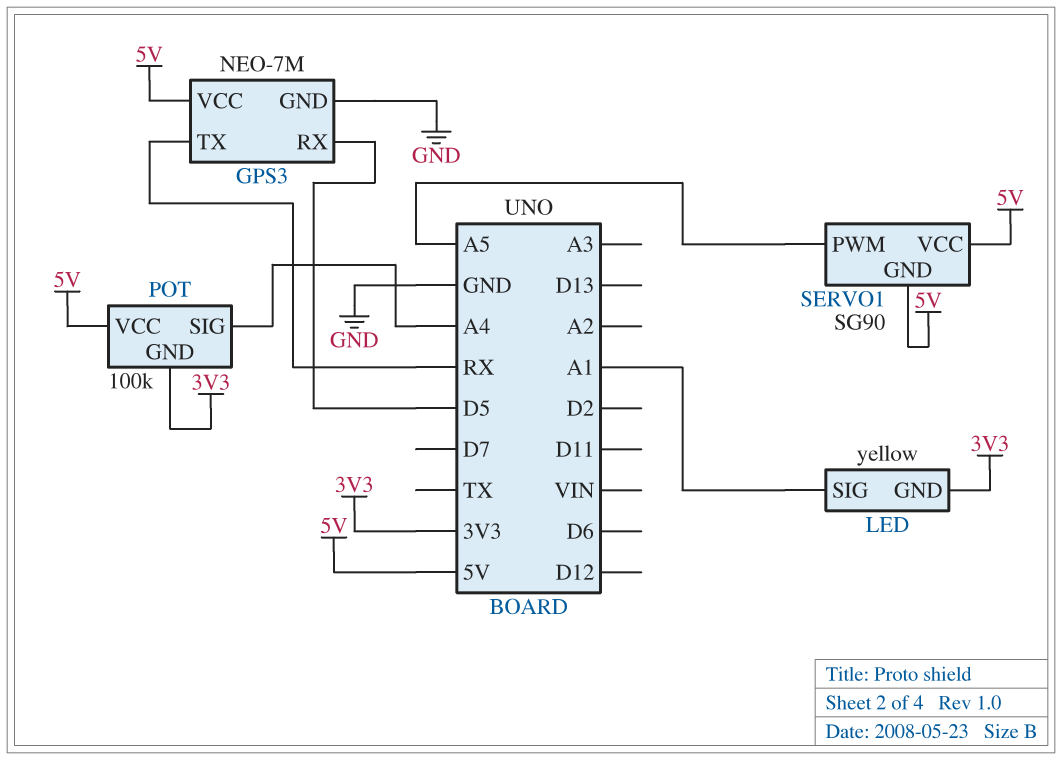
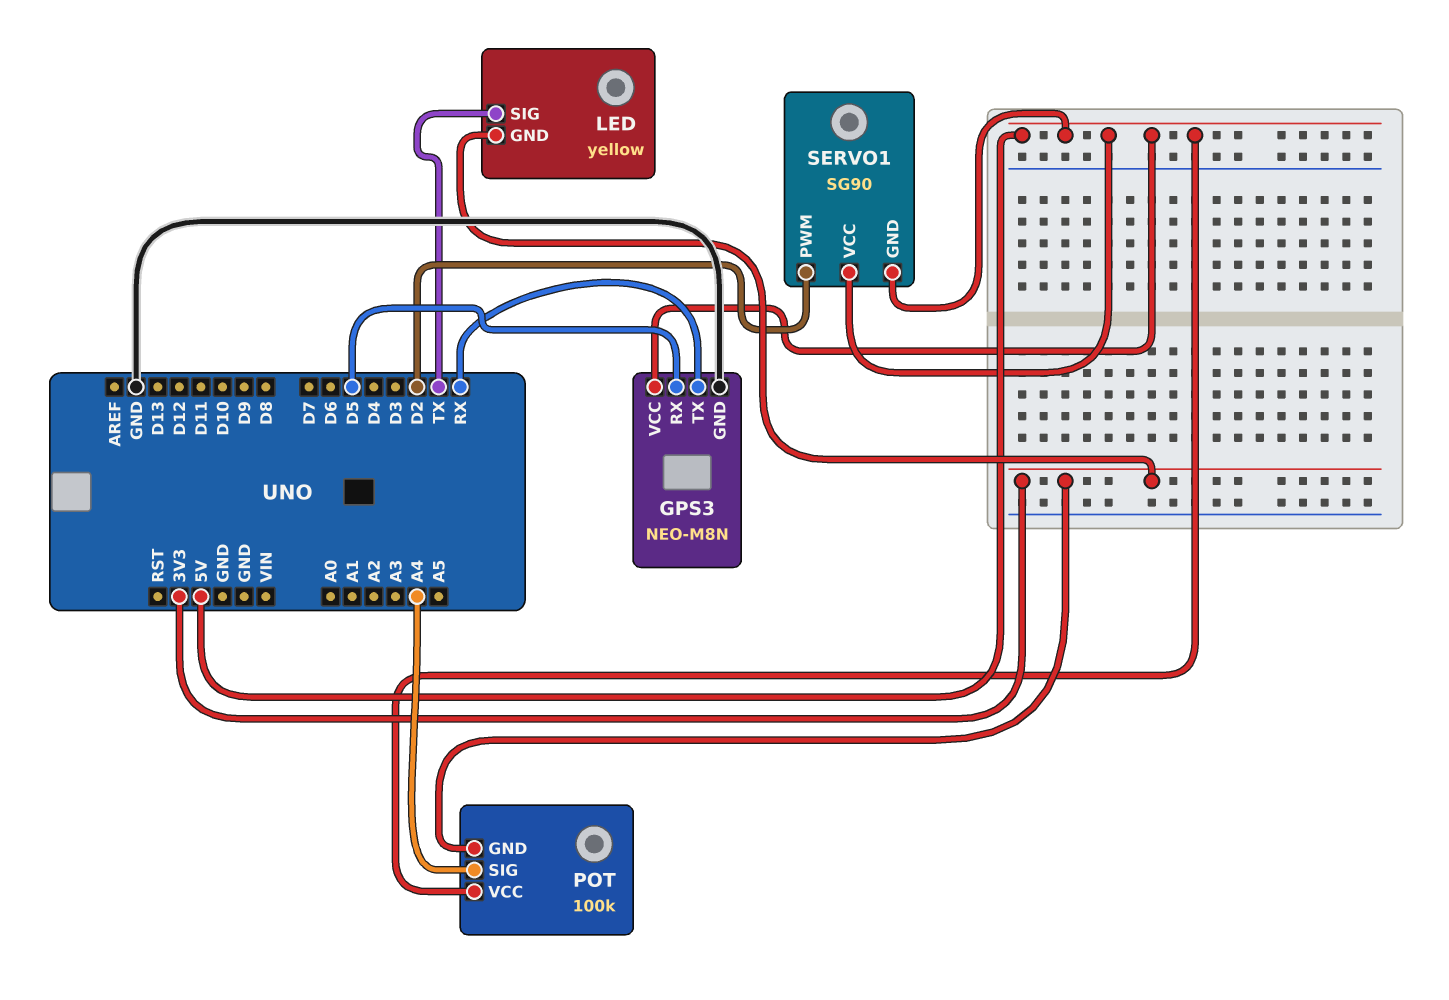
GPS3: NEO-7M -> NEO-M8N
LED pin SIG: A1 -> TX
SERVO1 pin PWM: A5 -> D2

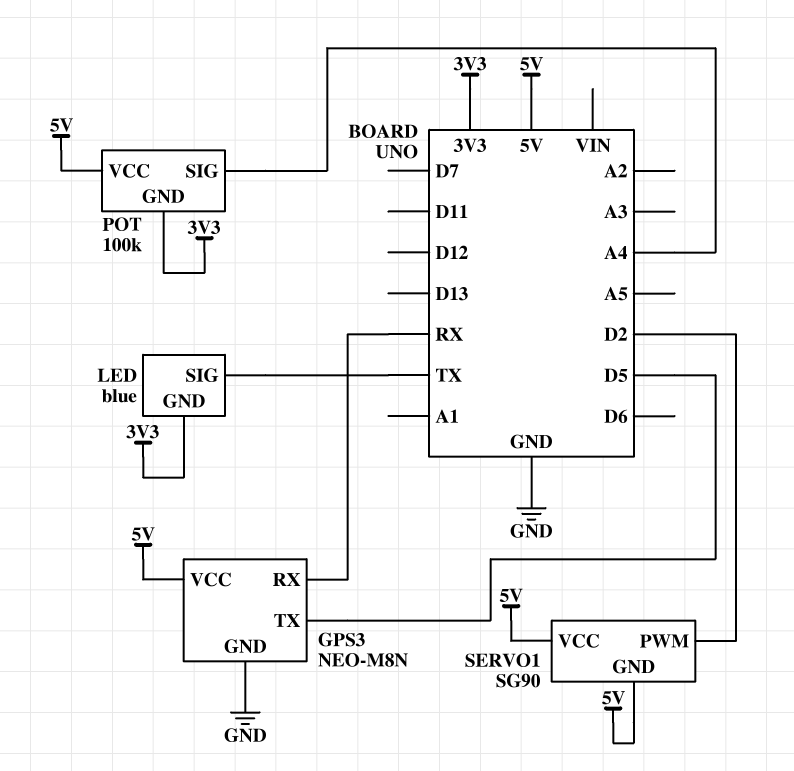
GPS3 pin RX: D5 -> RX
GPS3 pin TX: RX -> D5
LED: yellow -> blue

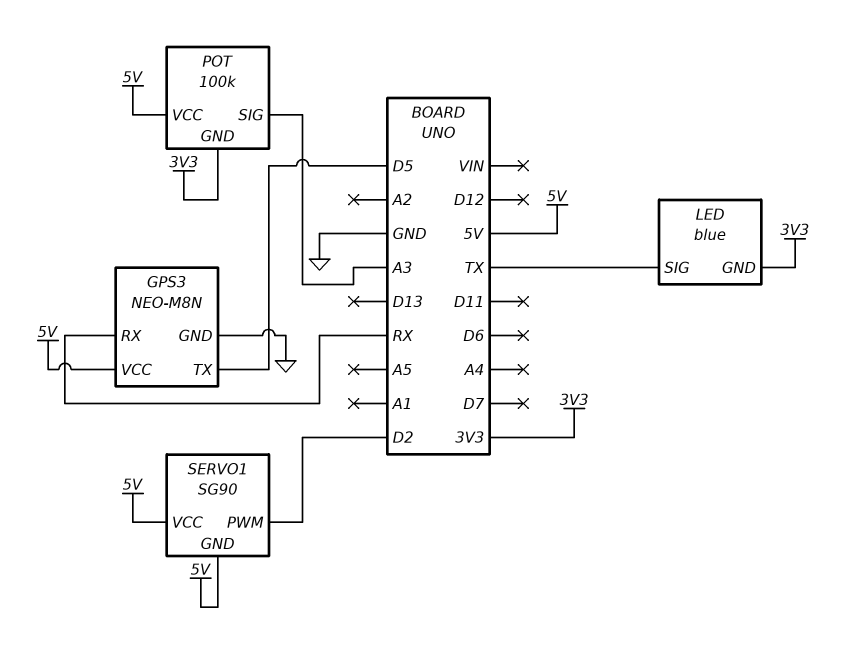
POT pin SIG: A4 -> A3

